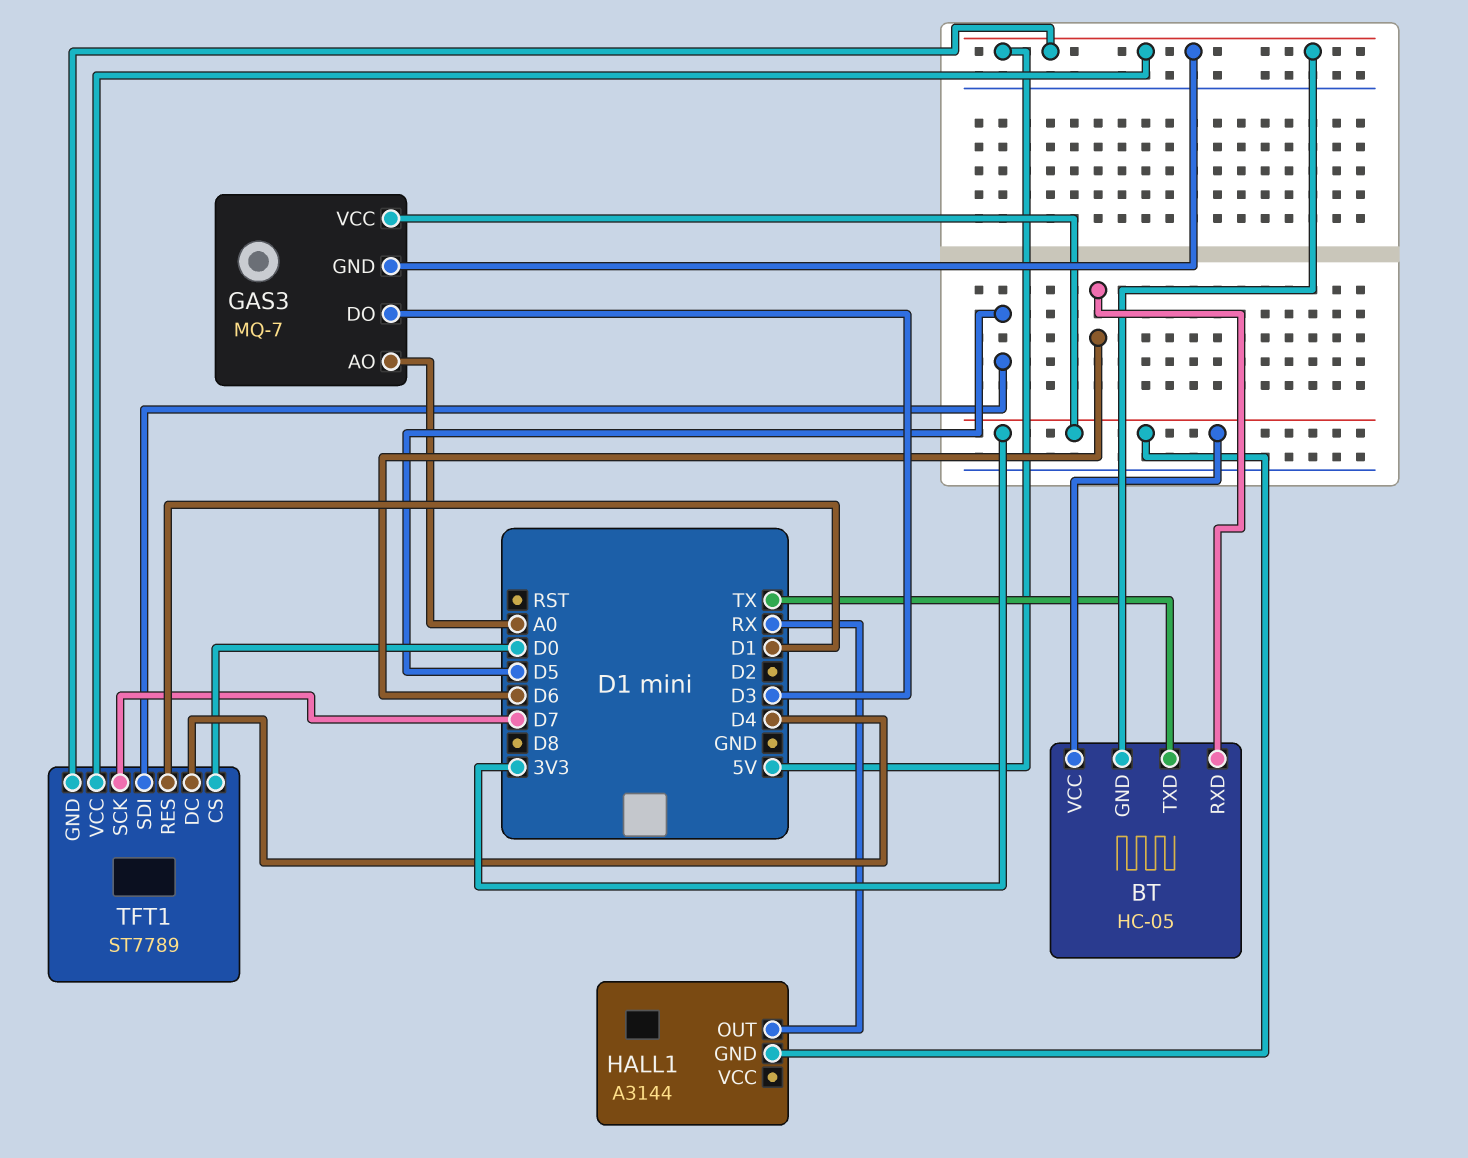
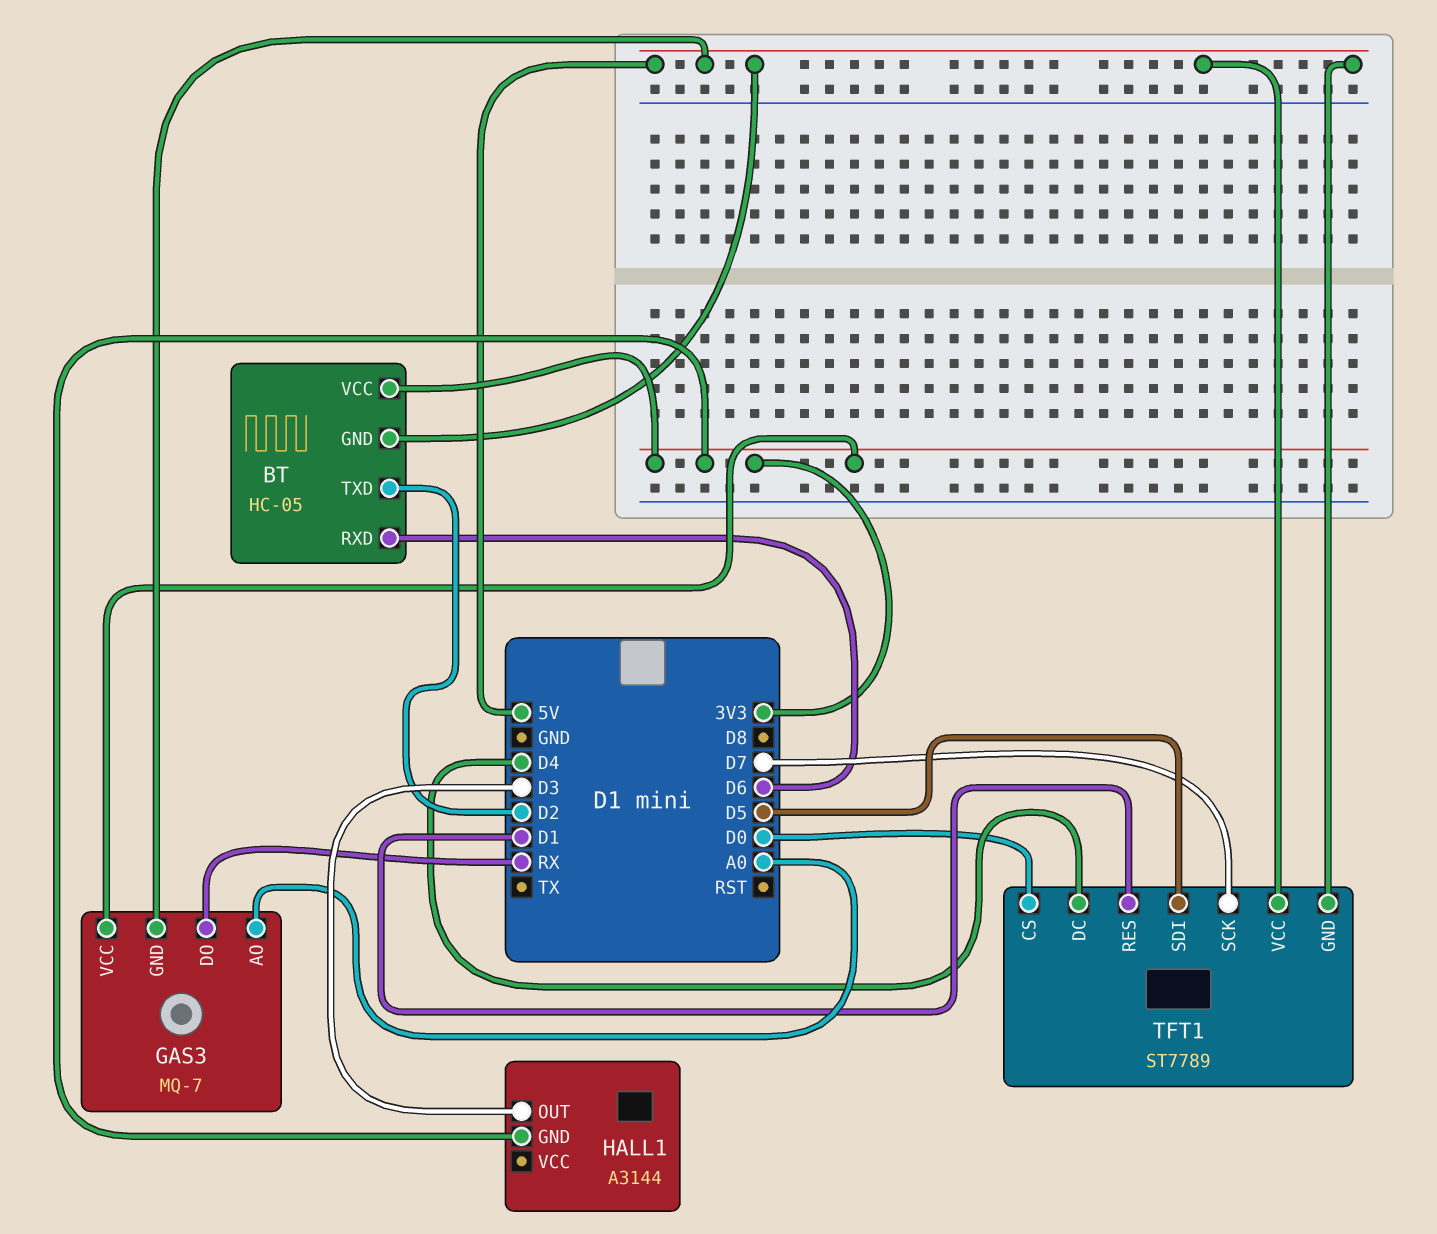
BT pin TXD: TX -> D2
GAS3 pin DO: D3 -> RX
HALL1 pin OUT: RX -> D3

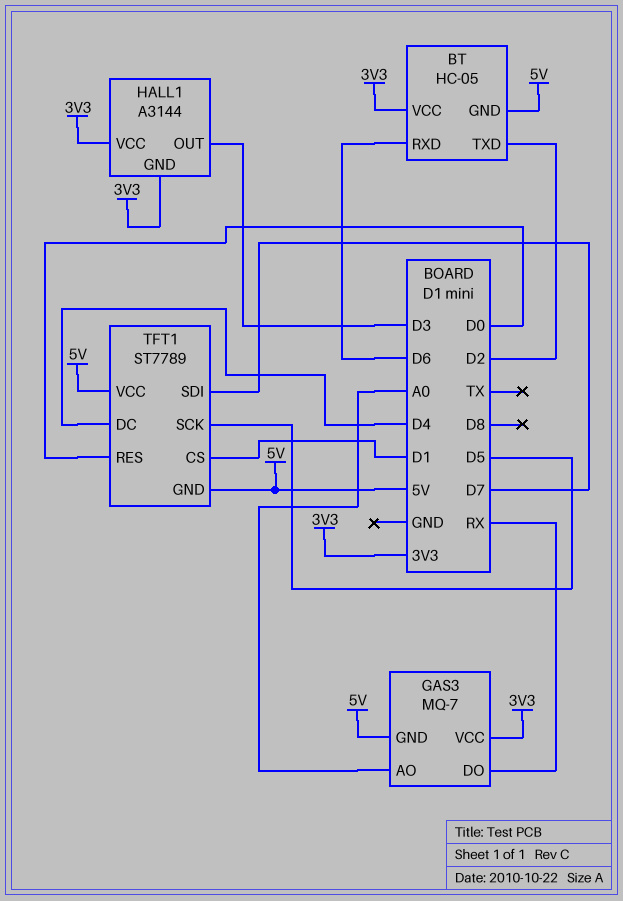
HALL1 pin VCC: none -> 3V3
TFT1 pin CS: D0 -> D1
TFT1 pin RES: D1 -> D0
TFT1 pin SCK: D7 -> D5
TFT1 pin SDI: D5 -> D7

